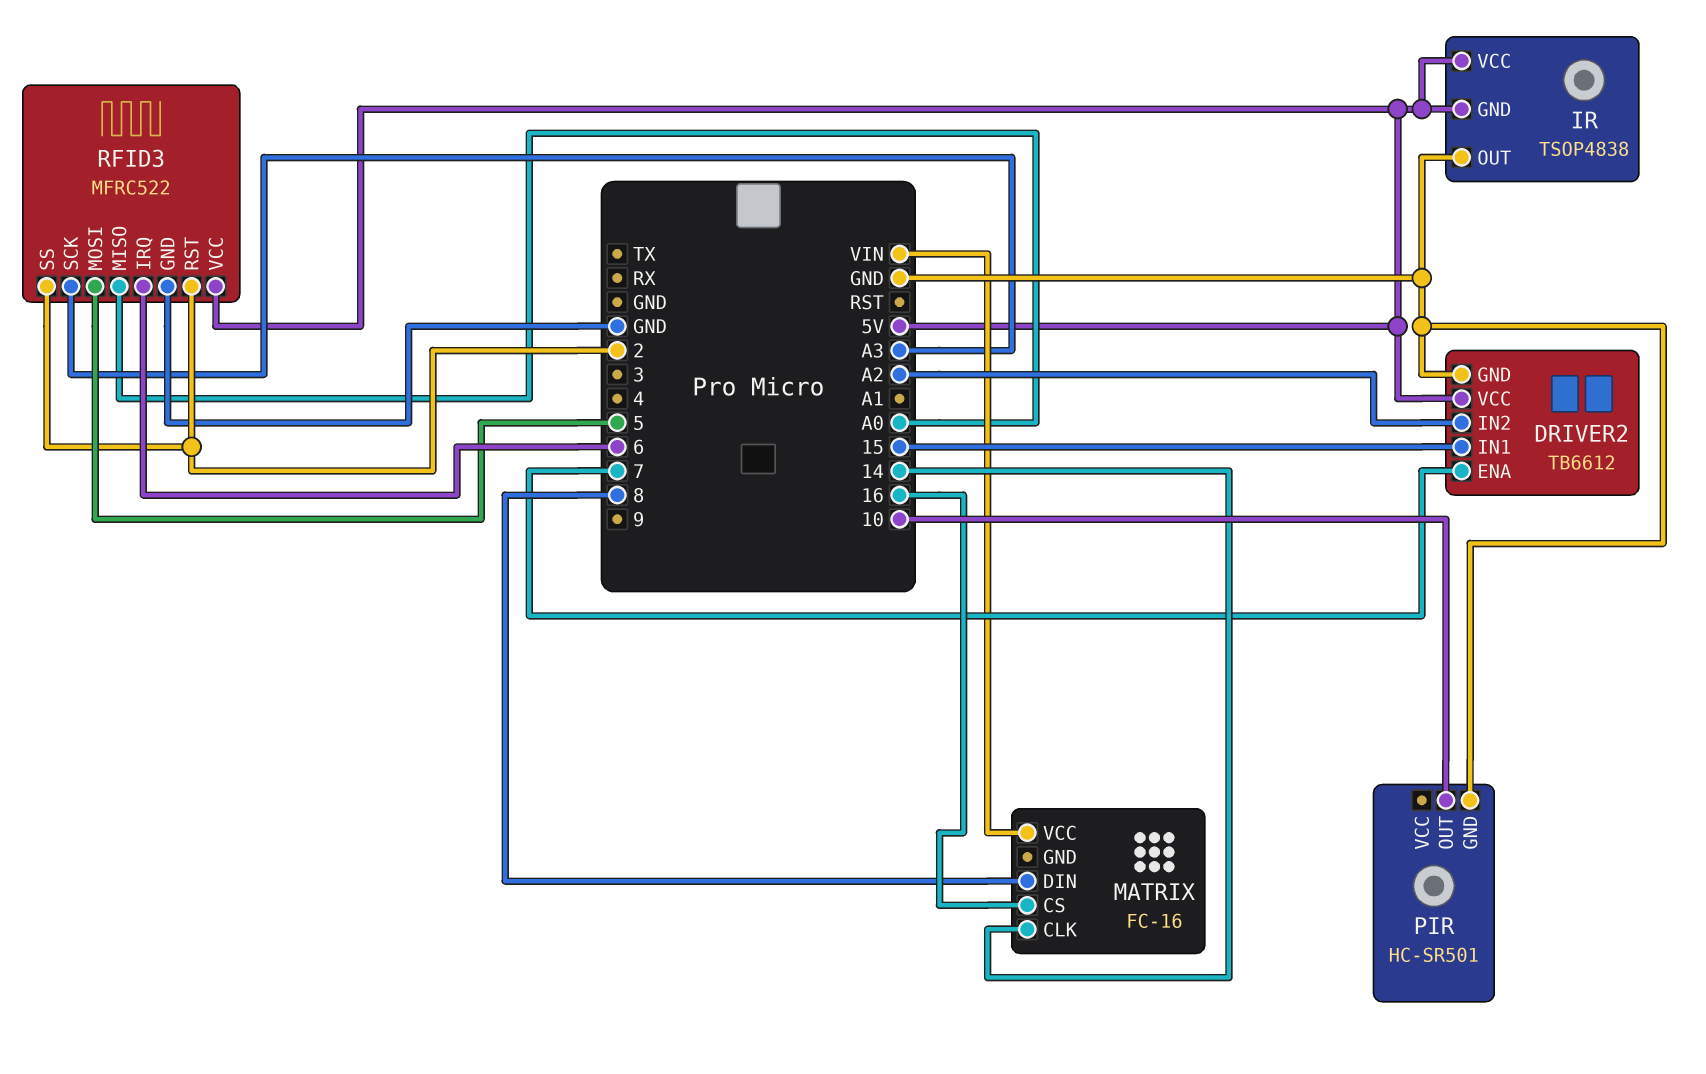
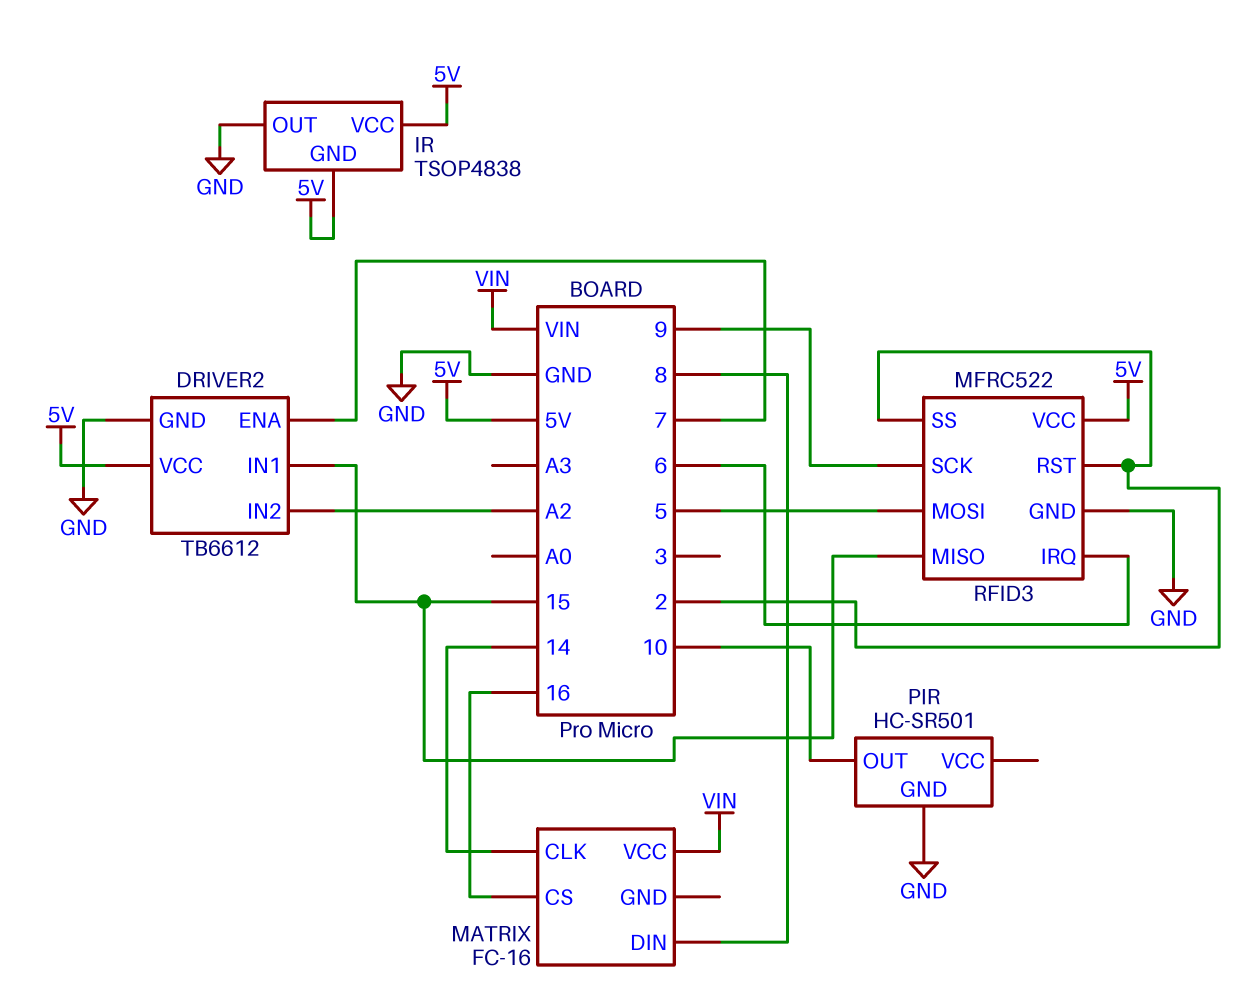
RFID3 pin MISO: A0 -> 15
RFID3 pin SCK: A3 -> 9

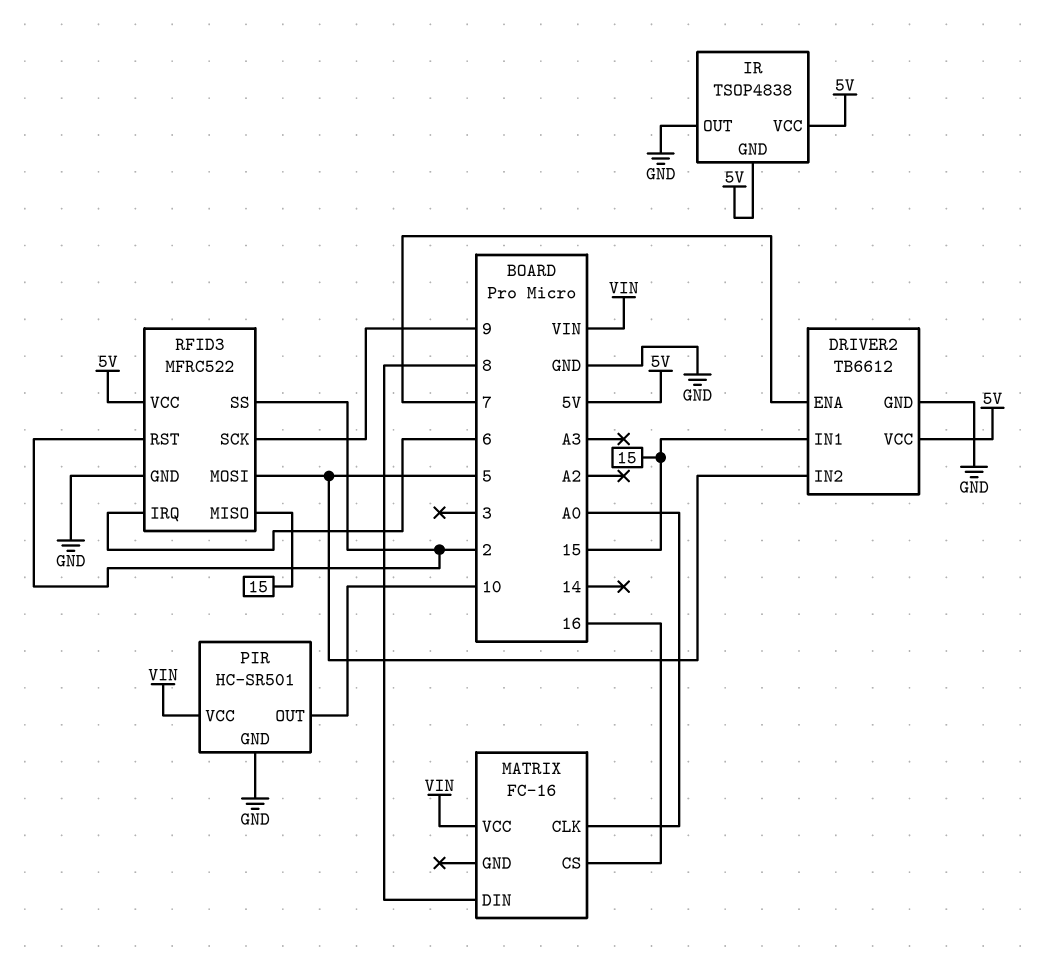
DRIVER2 pin IN2: A2 -> 5
MATRIX pin CLK: 14 -> A0
PIR pin VCC: none -> VIN

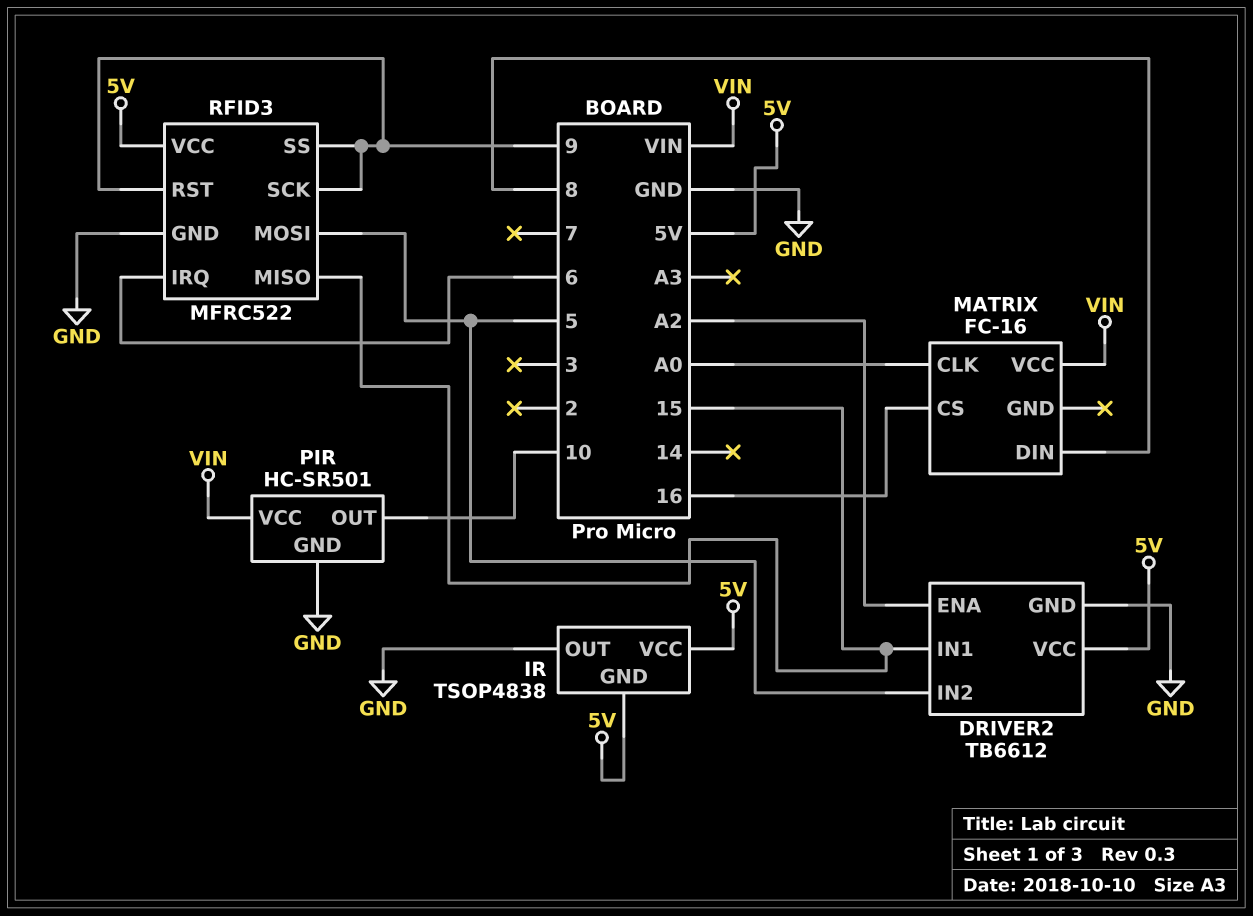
DRIVER2 pin ENA: 7 -> A2
RFID3 pin RST: 2 -> 9
RFID3 pin SS: 2 -> 9

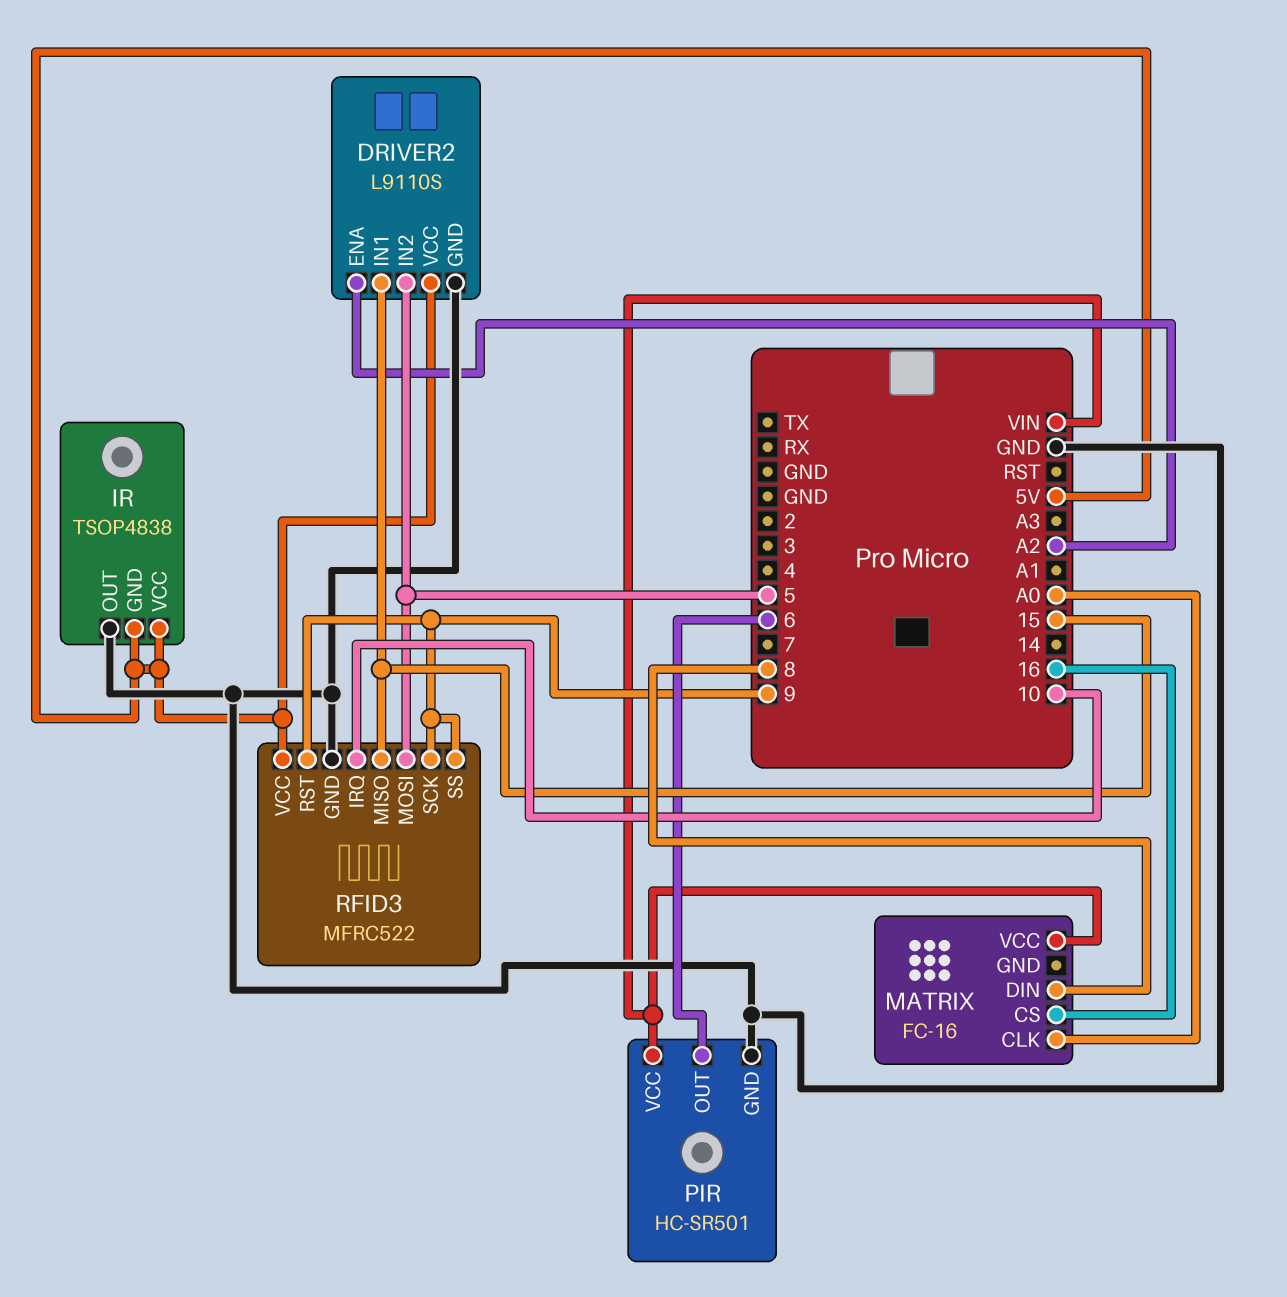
DRIVER2: TB6612 -> L9110S
PIR pin OUT: 10 -> 6
RFID3 pin IRQ: 6 -> 10

